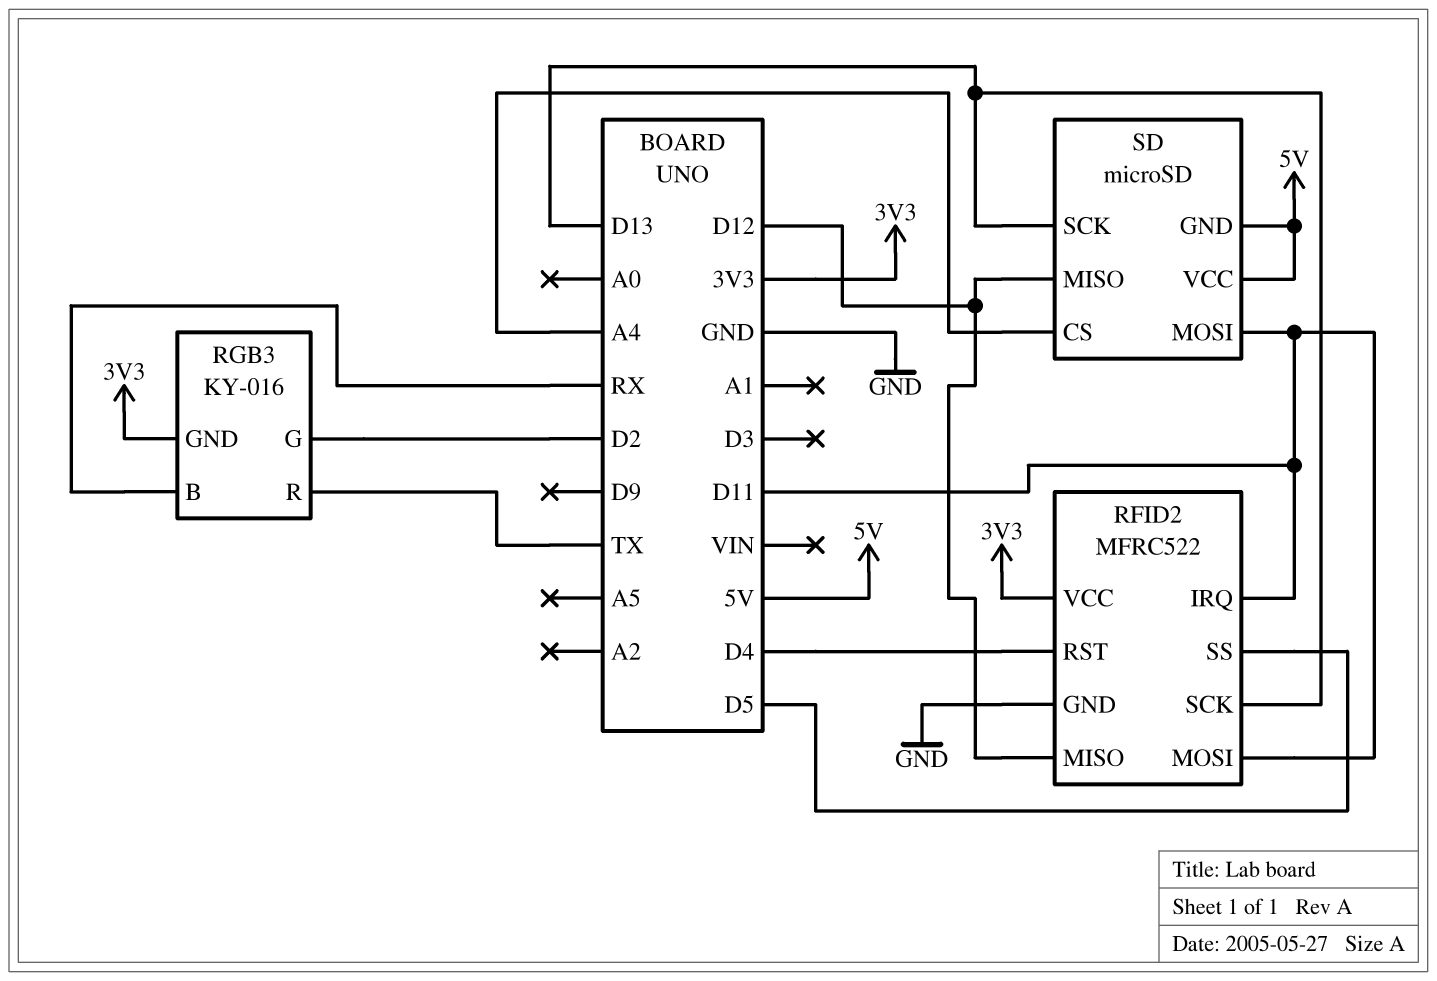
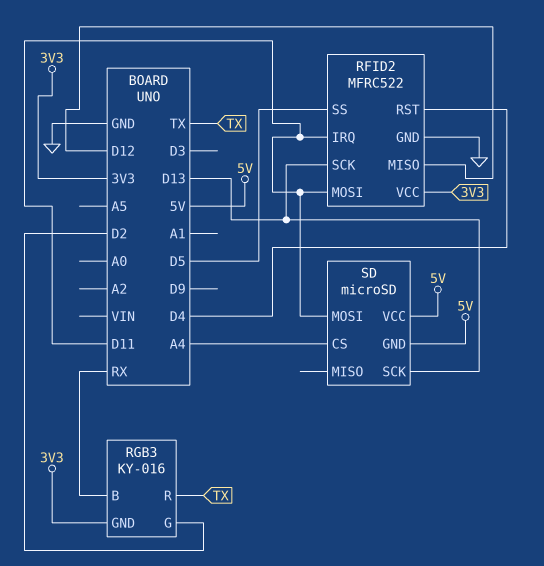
SD pin MISO: D12 -> none

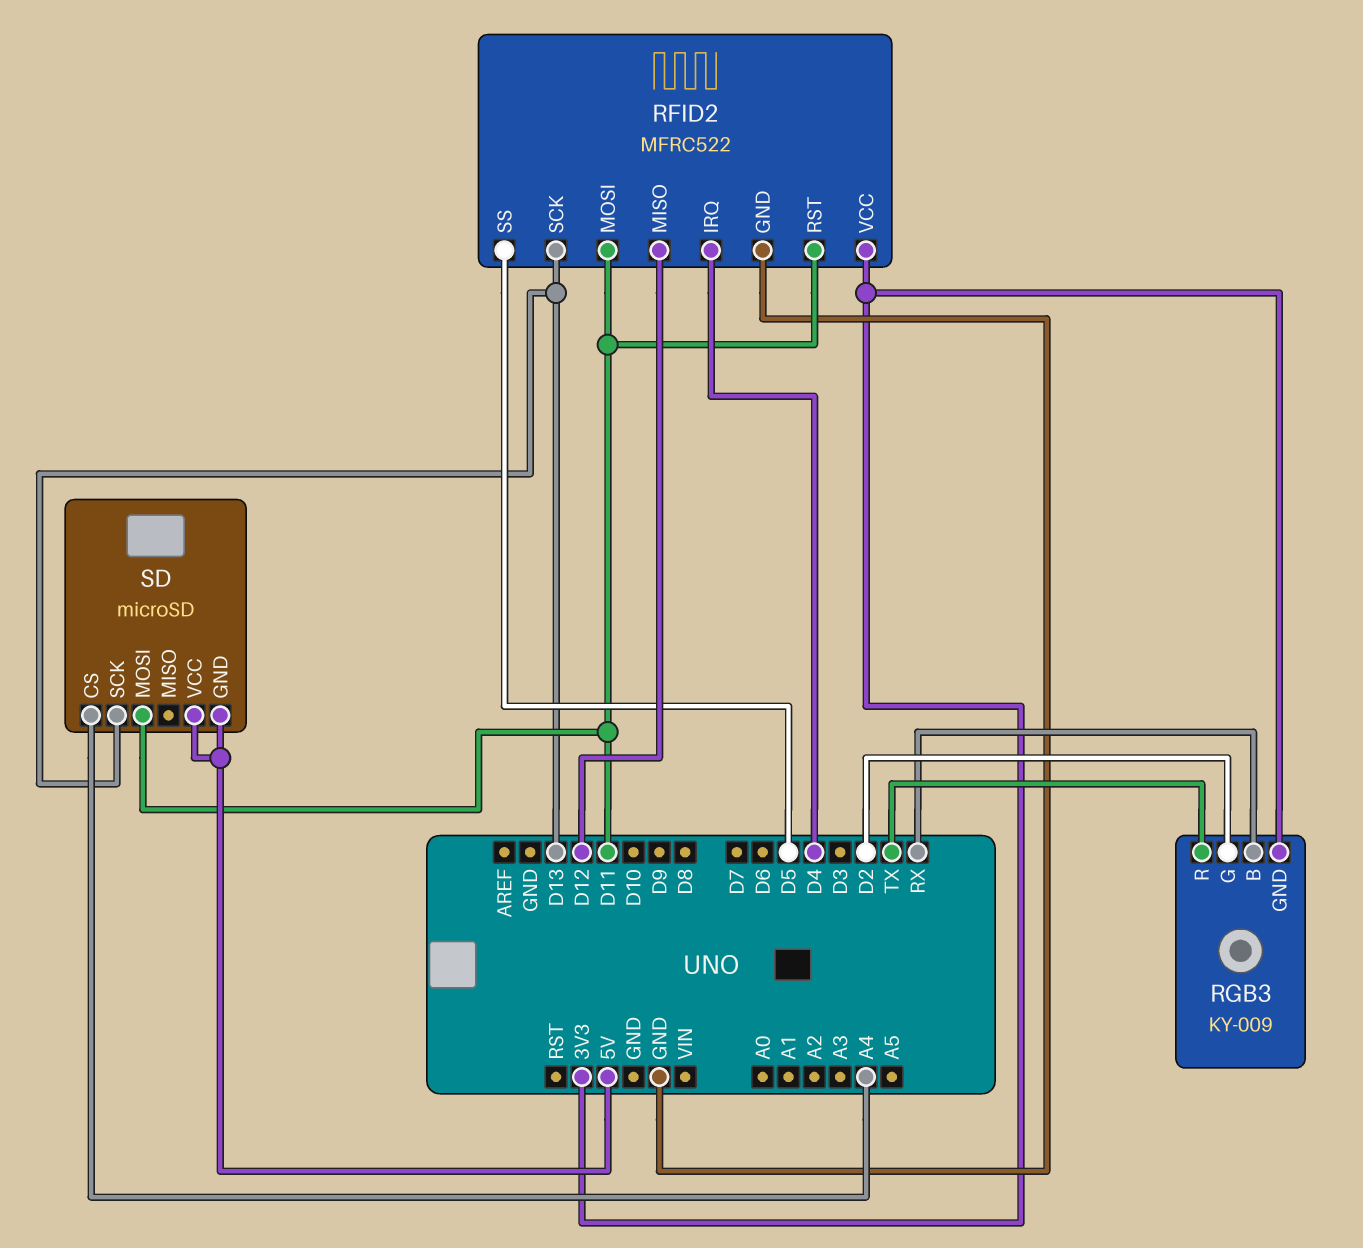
RFID2 pin IRQ: D11 -> D4
RFID2 pin RST: D4 -> D11
RGB3: KY-016 -> KY-009

